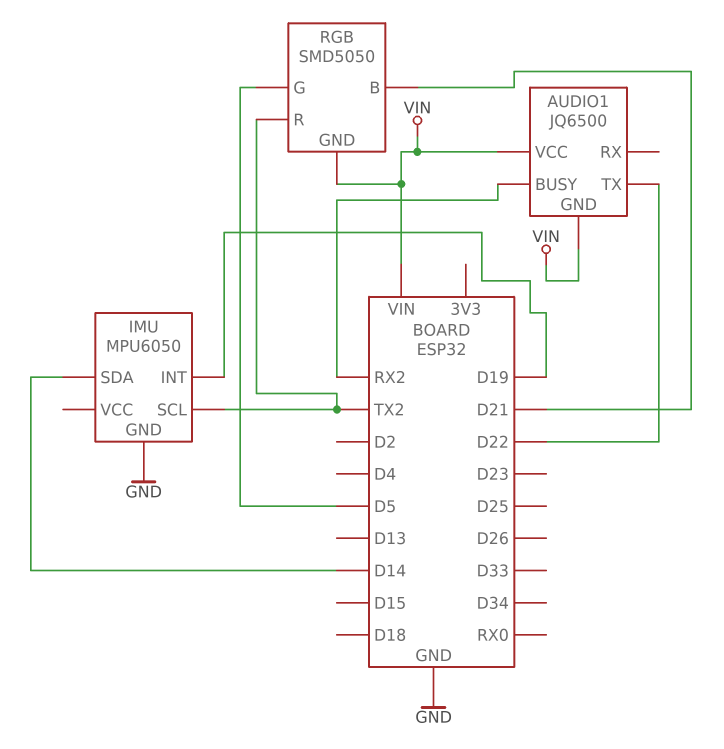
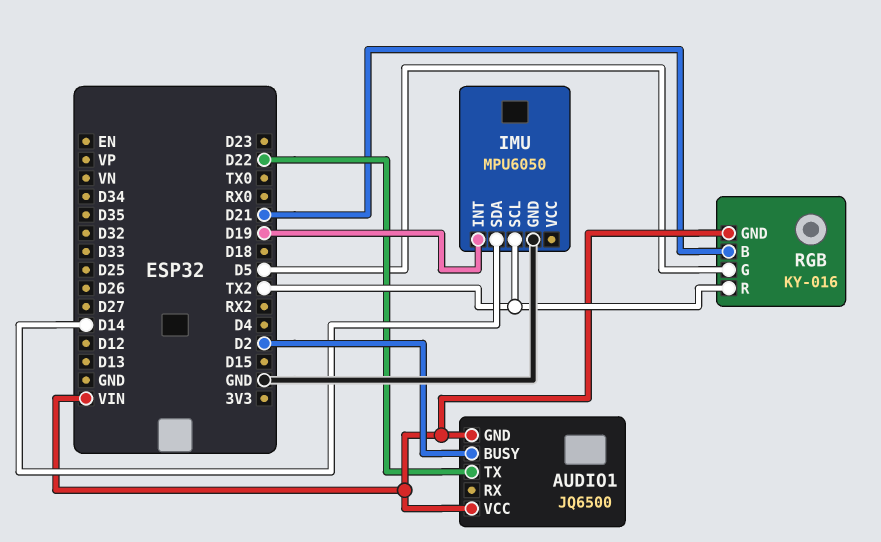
AUDIO1 pin BUSY: RX2 -> D2
RGB: SMD5050 -> KY-016

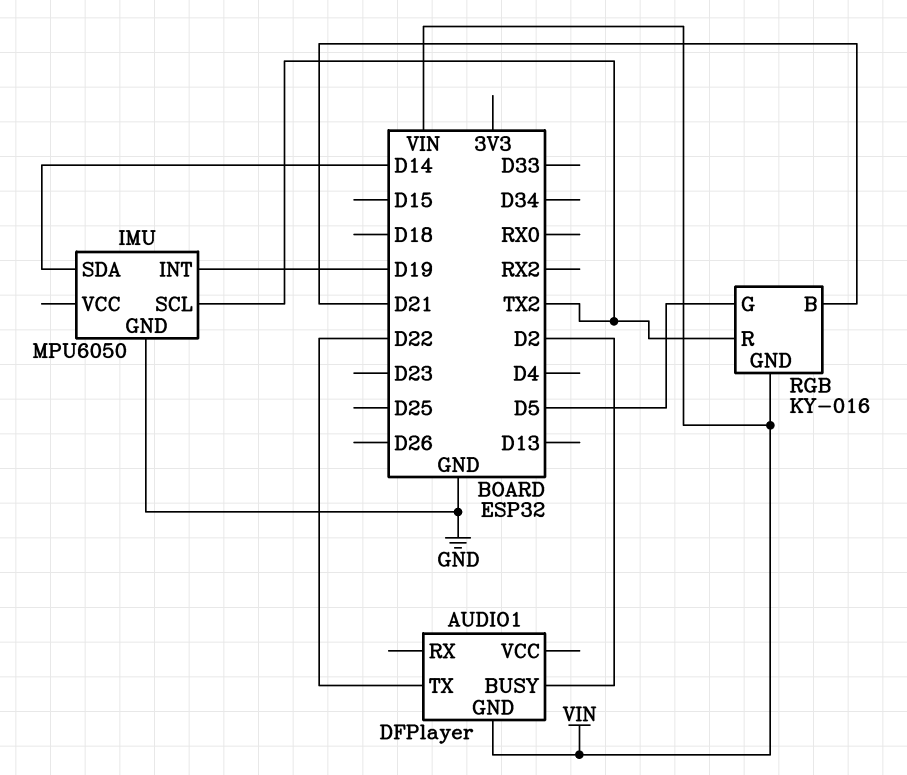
AUDIO1: JQ6500 -> DFPlayer
AUDIO1 pin VCC: VIN -> none

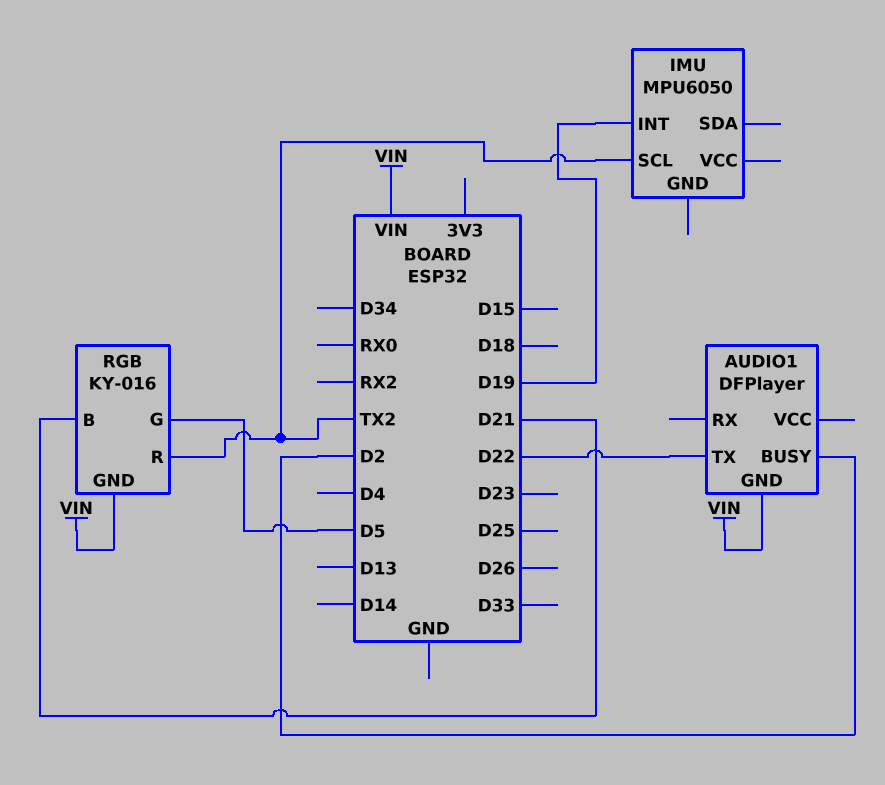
IMU pin GND: GND -> none
IMU pin SDA: D14 -> none

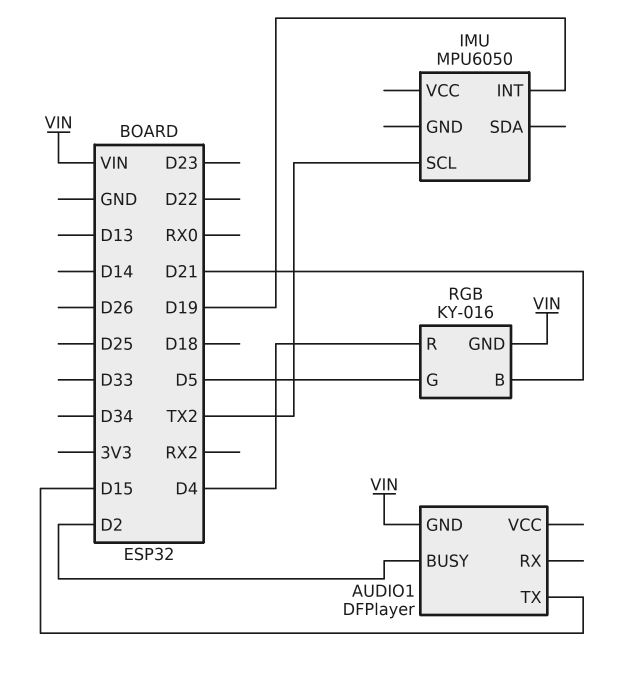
AUDIO1 pin TX: D22 -> D15
RGB pin R: TX2 -> D4

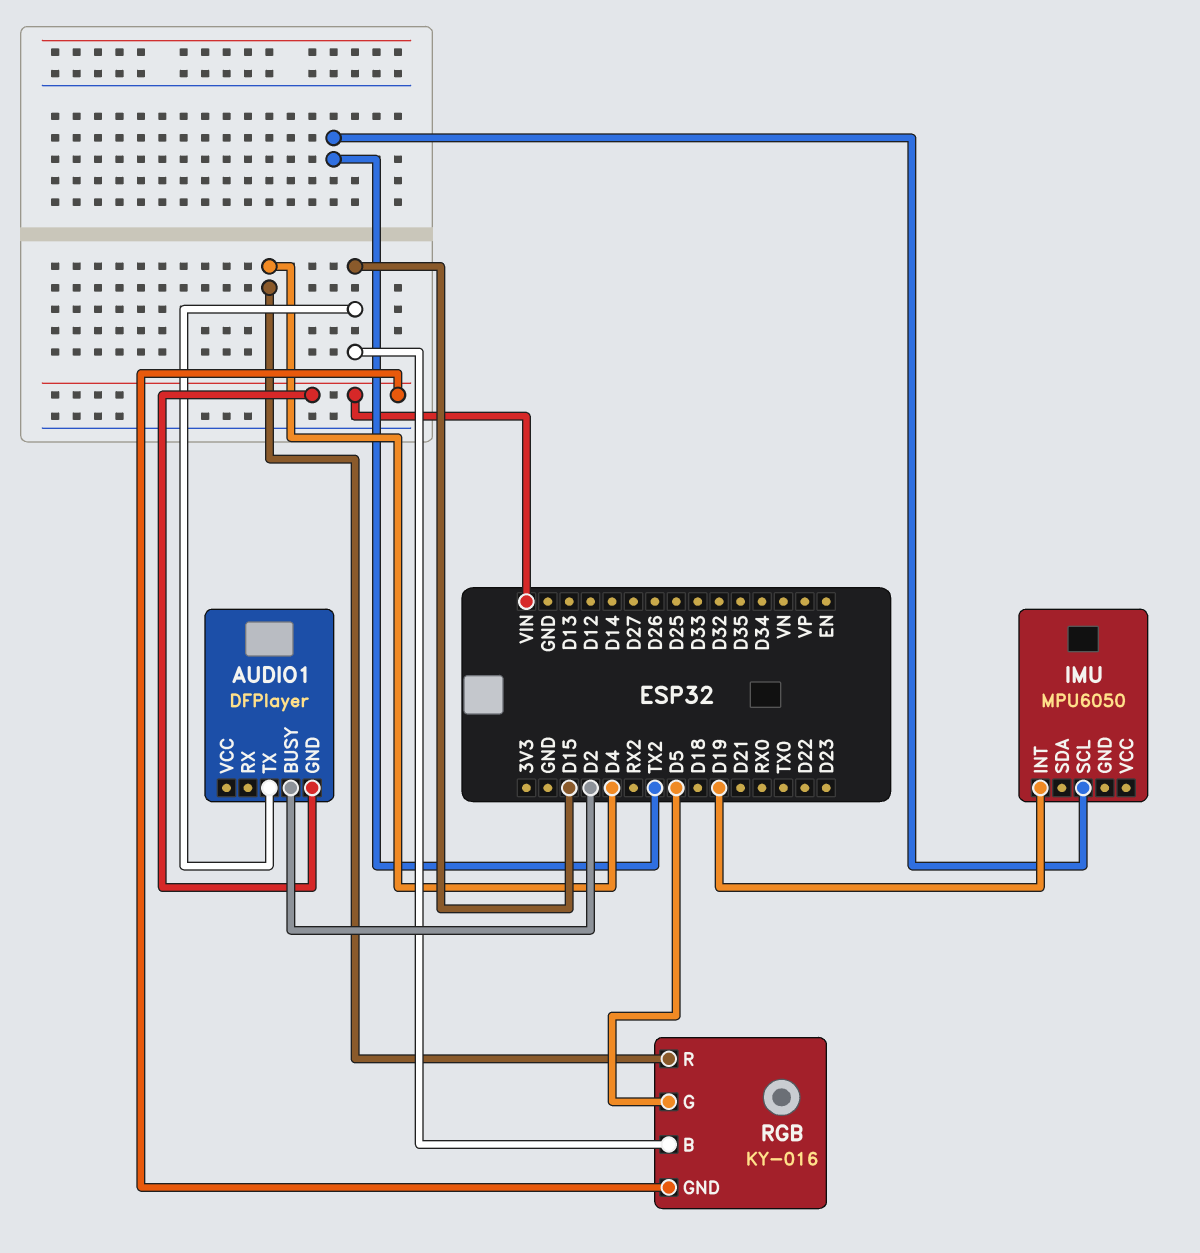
RGB pin B: D21 -> D15

